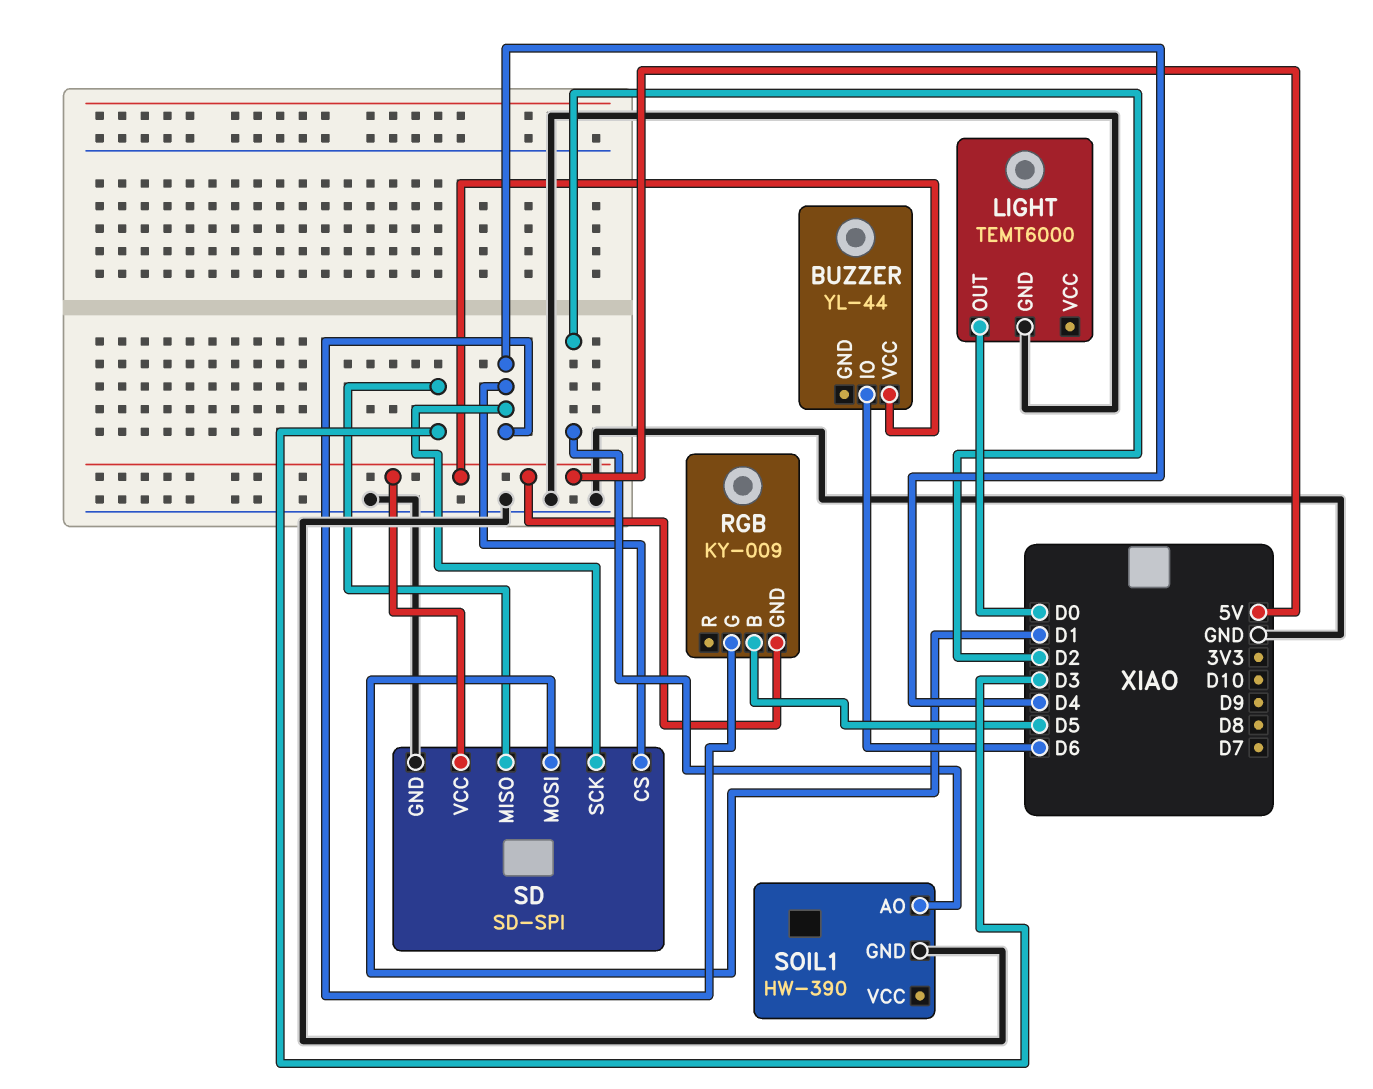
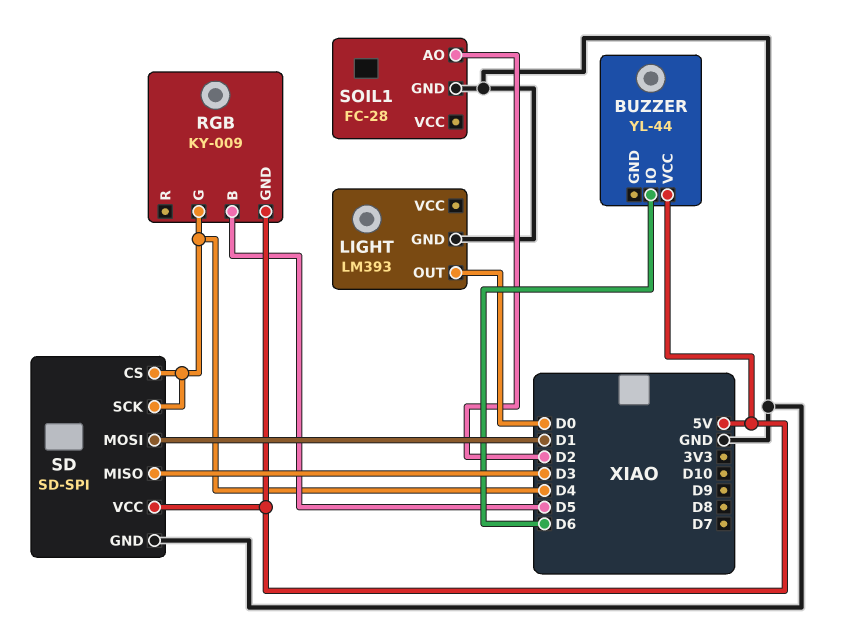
LIGHT: TEMT6000 -> LM393
SOIL1: HW-390 -> FC-28

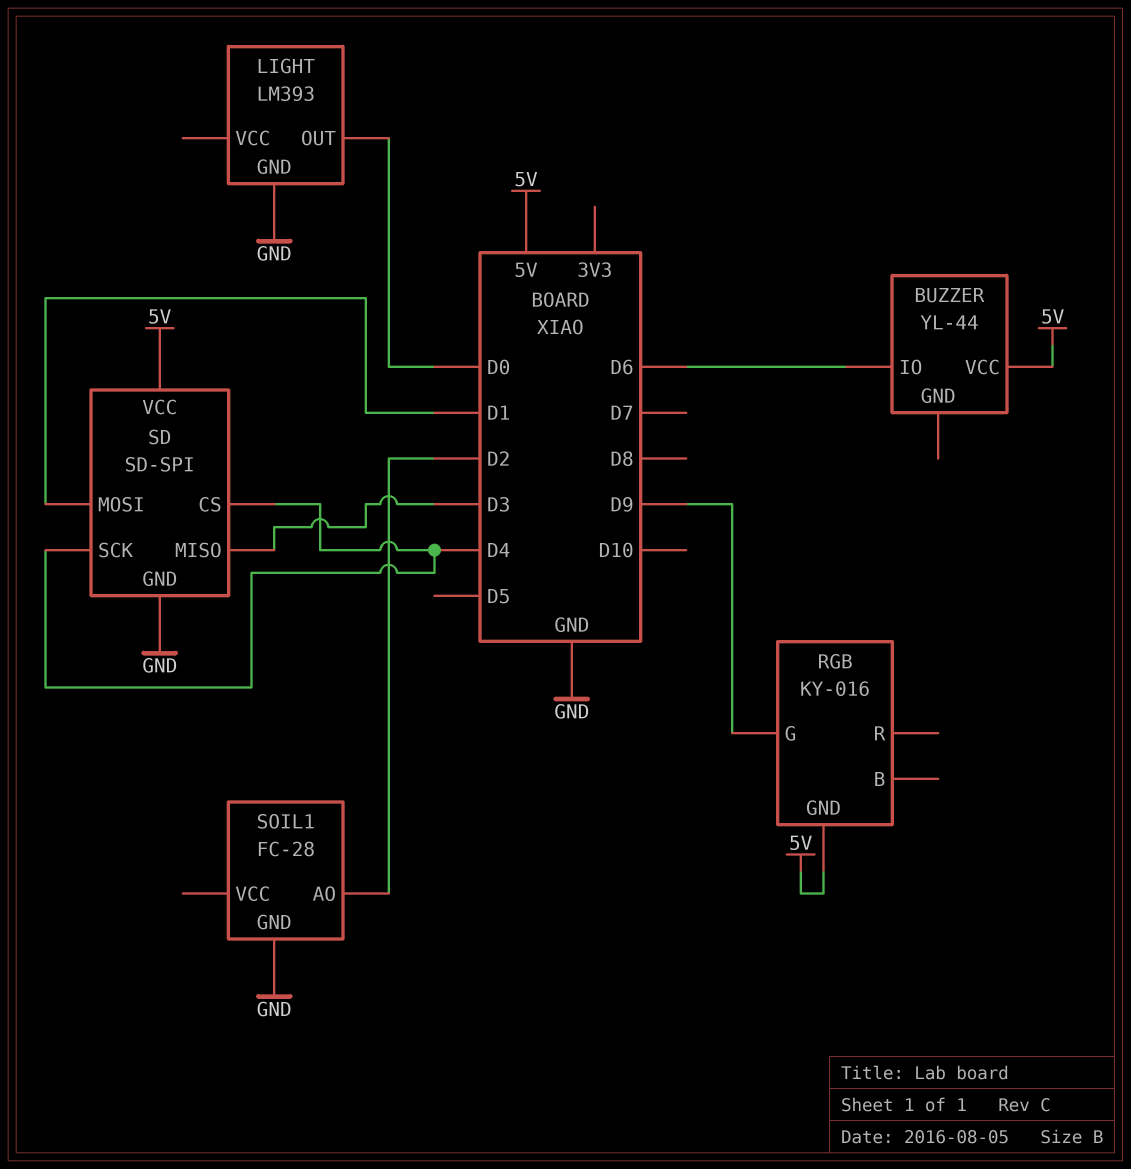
RGB: KY-009 -> KY-016
RGB pin B: D5 -> none
RGB pin G: D4 -> D9

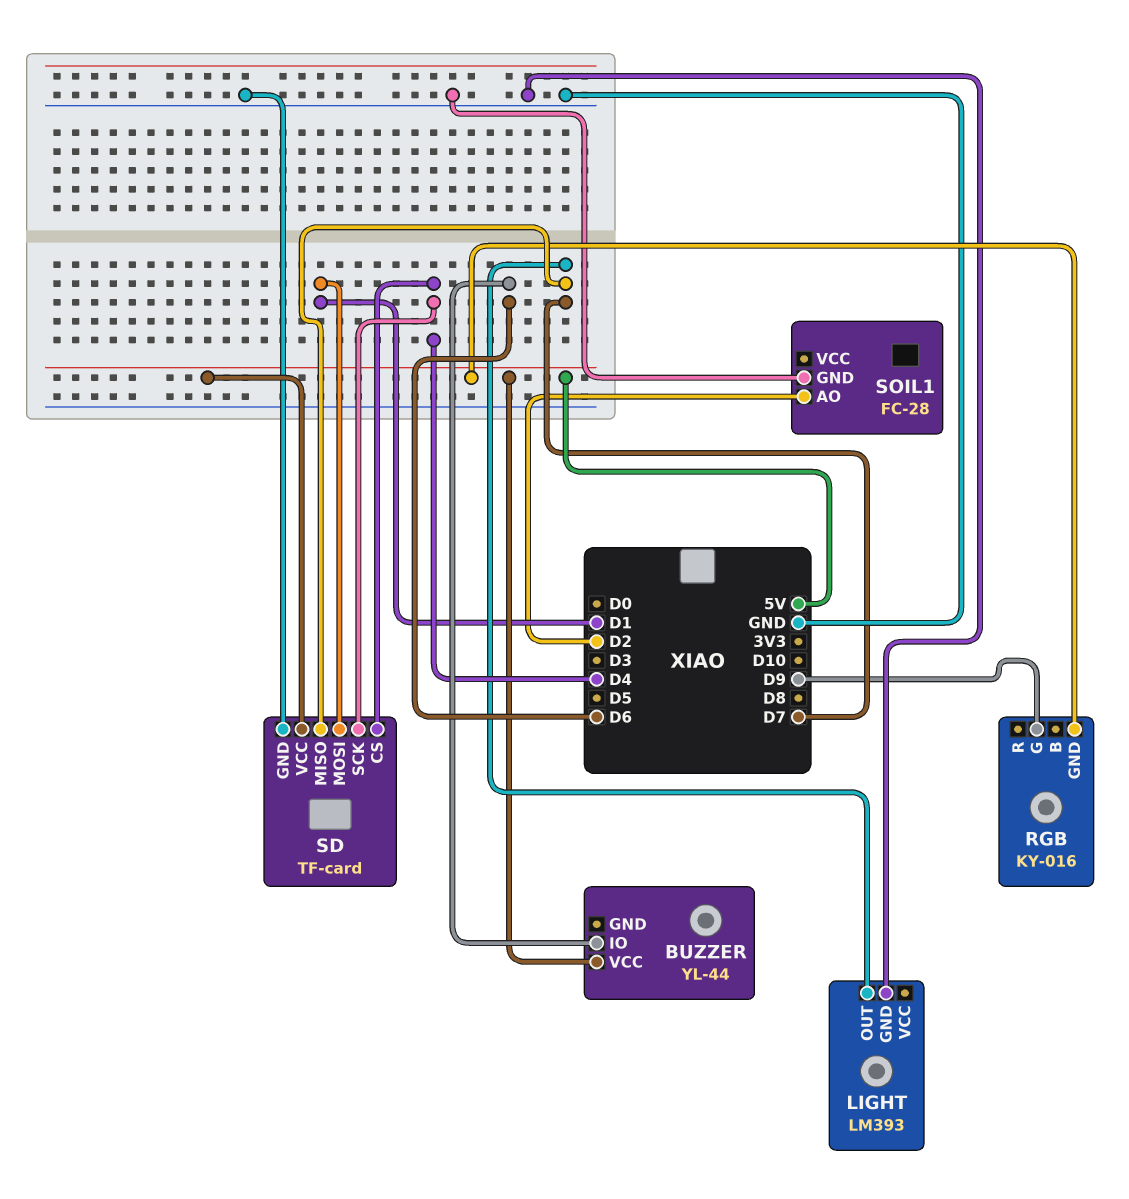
LIGHT pin OUT: D0 -> D7
SD: SD-SPI -> TF-card
SD pin MISO: D3 -> D7

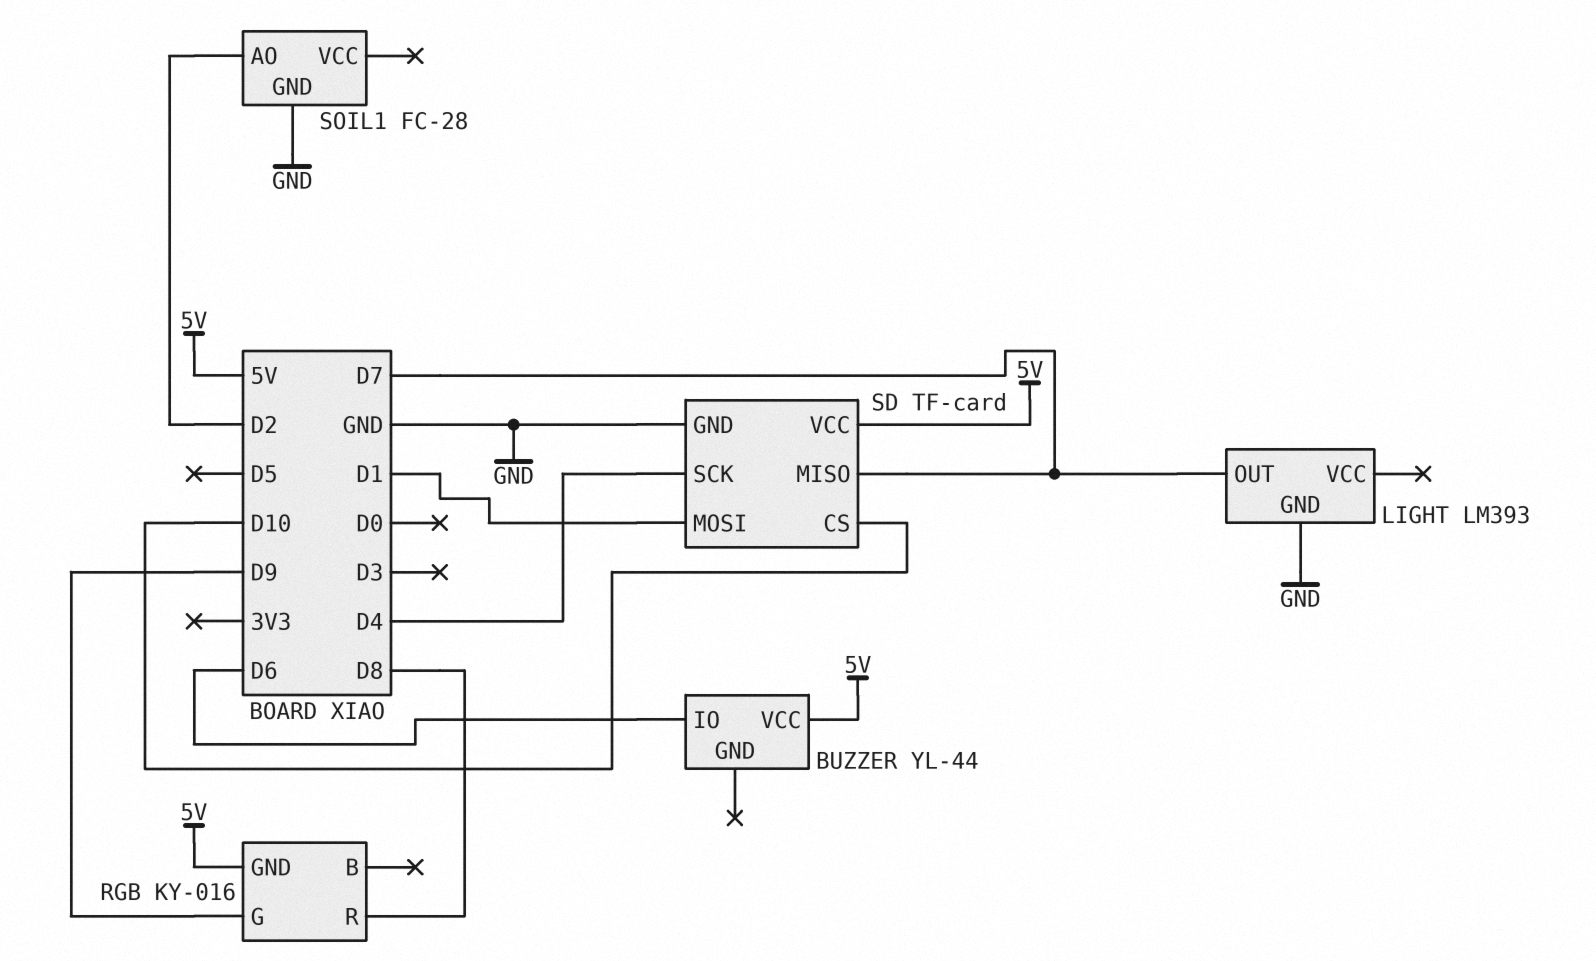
RGB pin R: none -> D8
SD pin CS: D4 -> D10

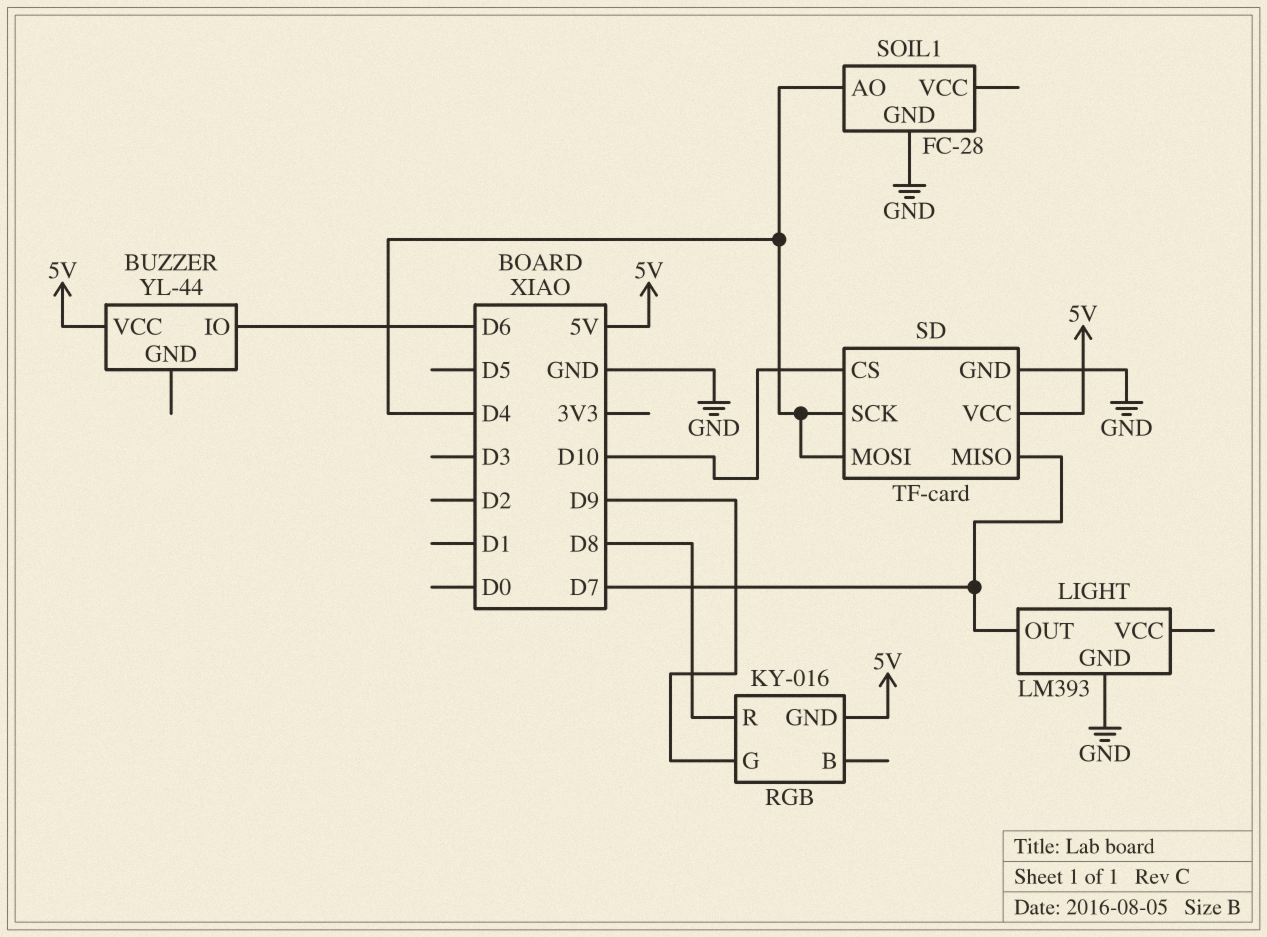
SD pin MOSI: D1 -> D4
SOIL1 pin AO: D2 -> D4

